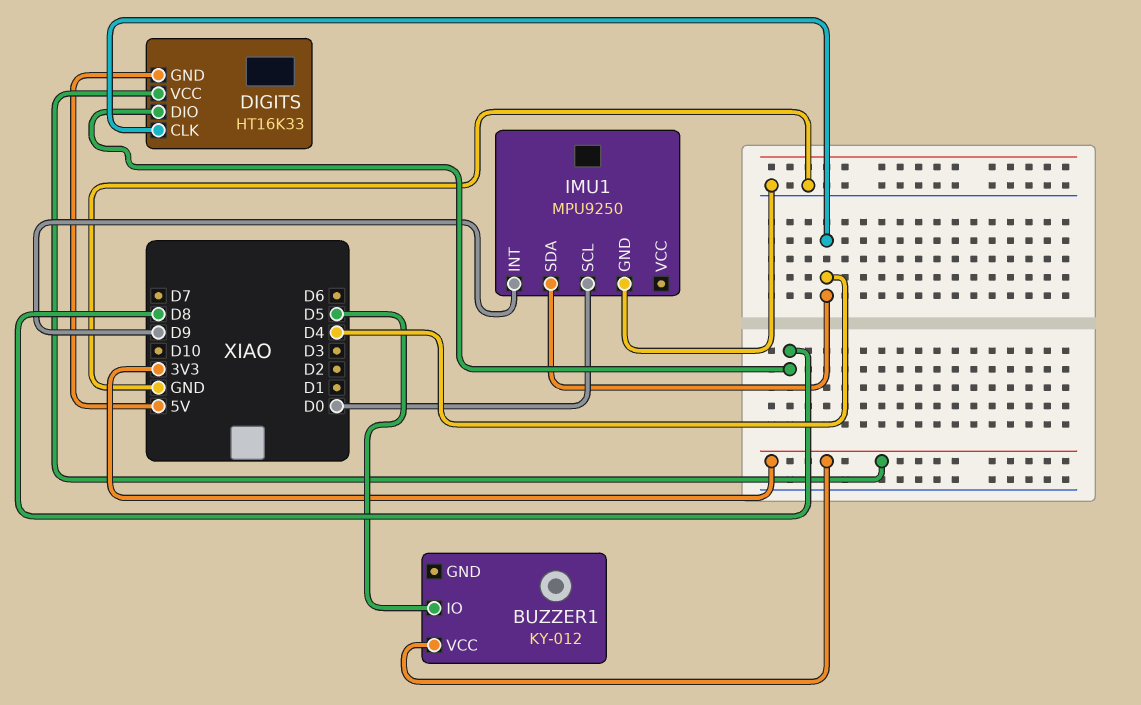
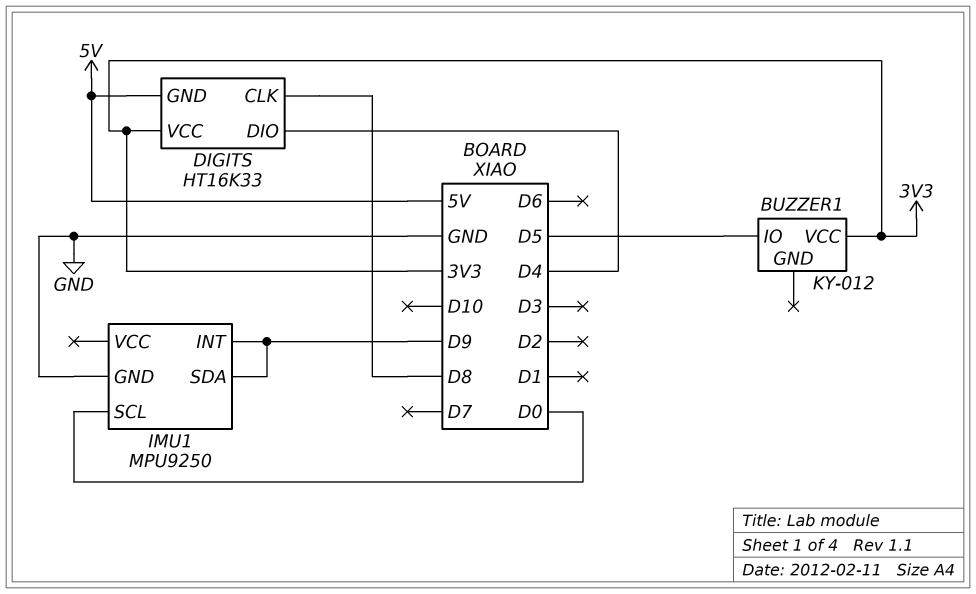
DIGITS pin CLK: D4 -> D8
DIGITS pin DIO: D8 -> D4
IMU1 pin SDA: D4 -> D9

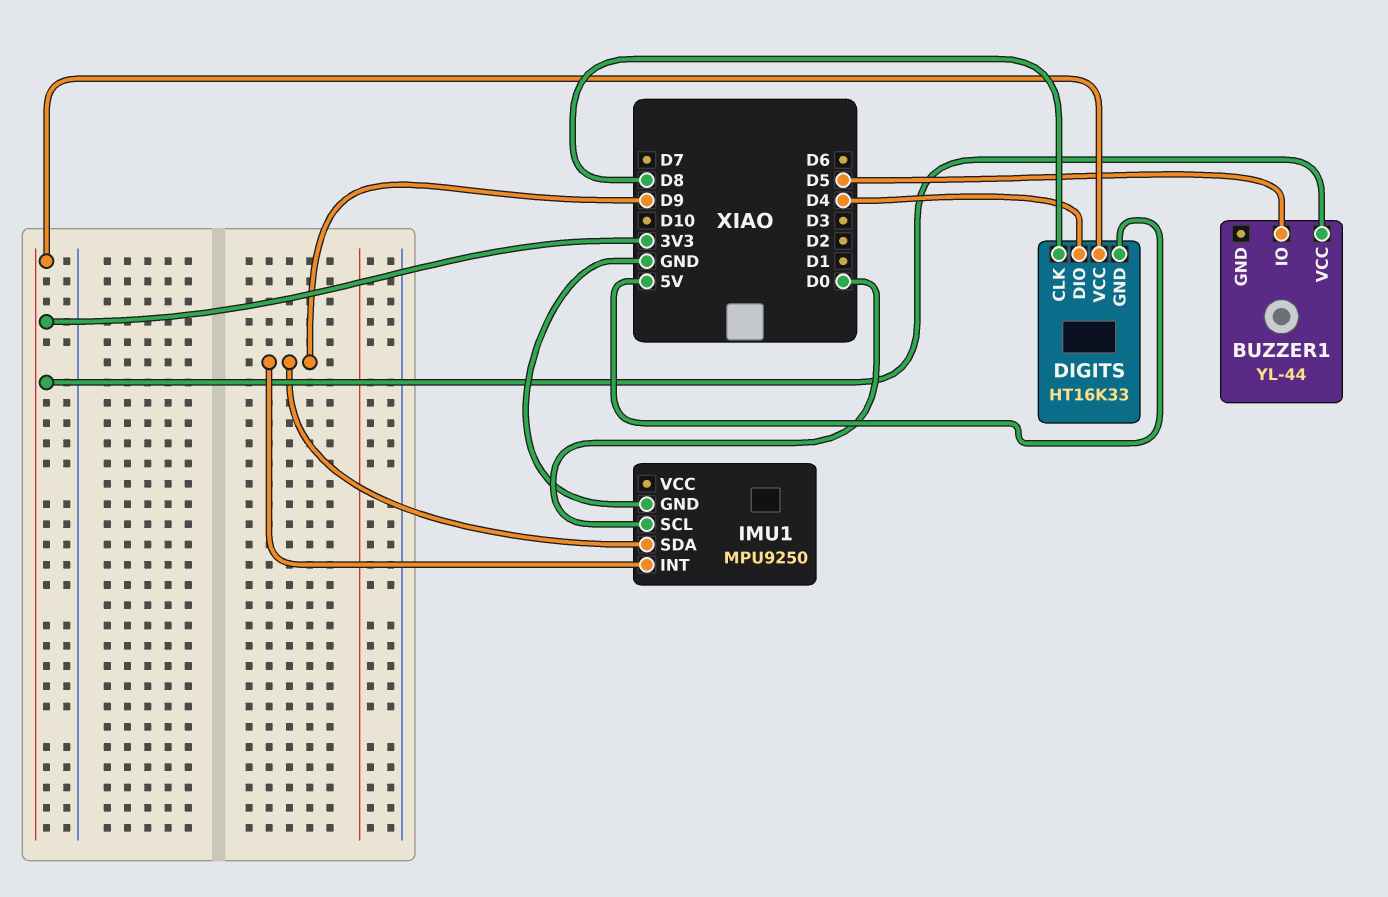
BUZZER1: KY-012 -> YL-44

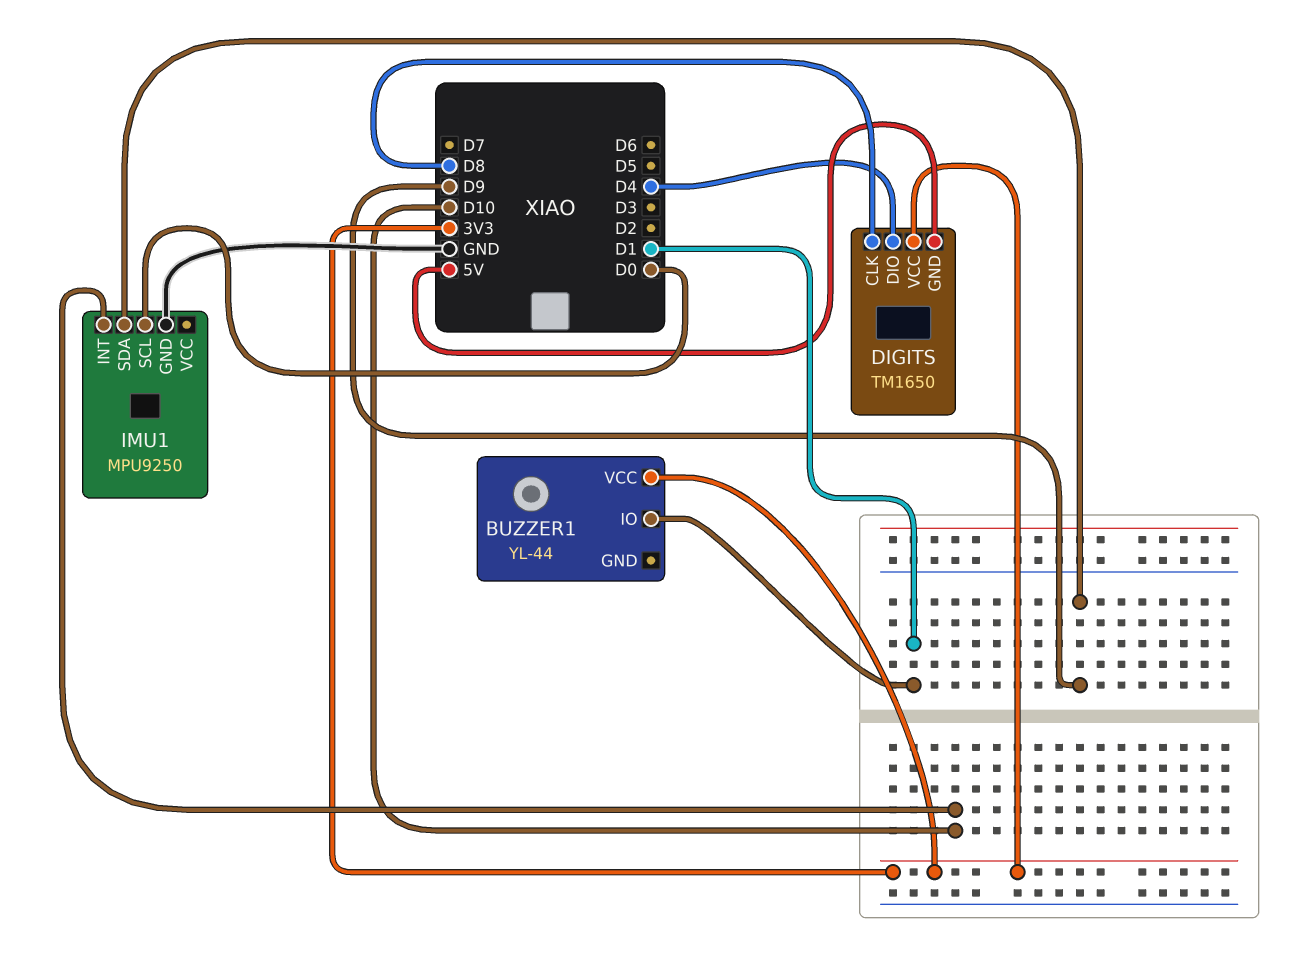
BUZZER1 pin IO: D5 -> D1
DIGITS: HT16K33 -> TM1650
IMU1 pin INT: D9 -> D10

